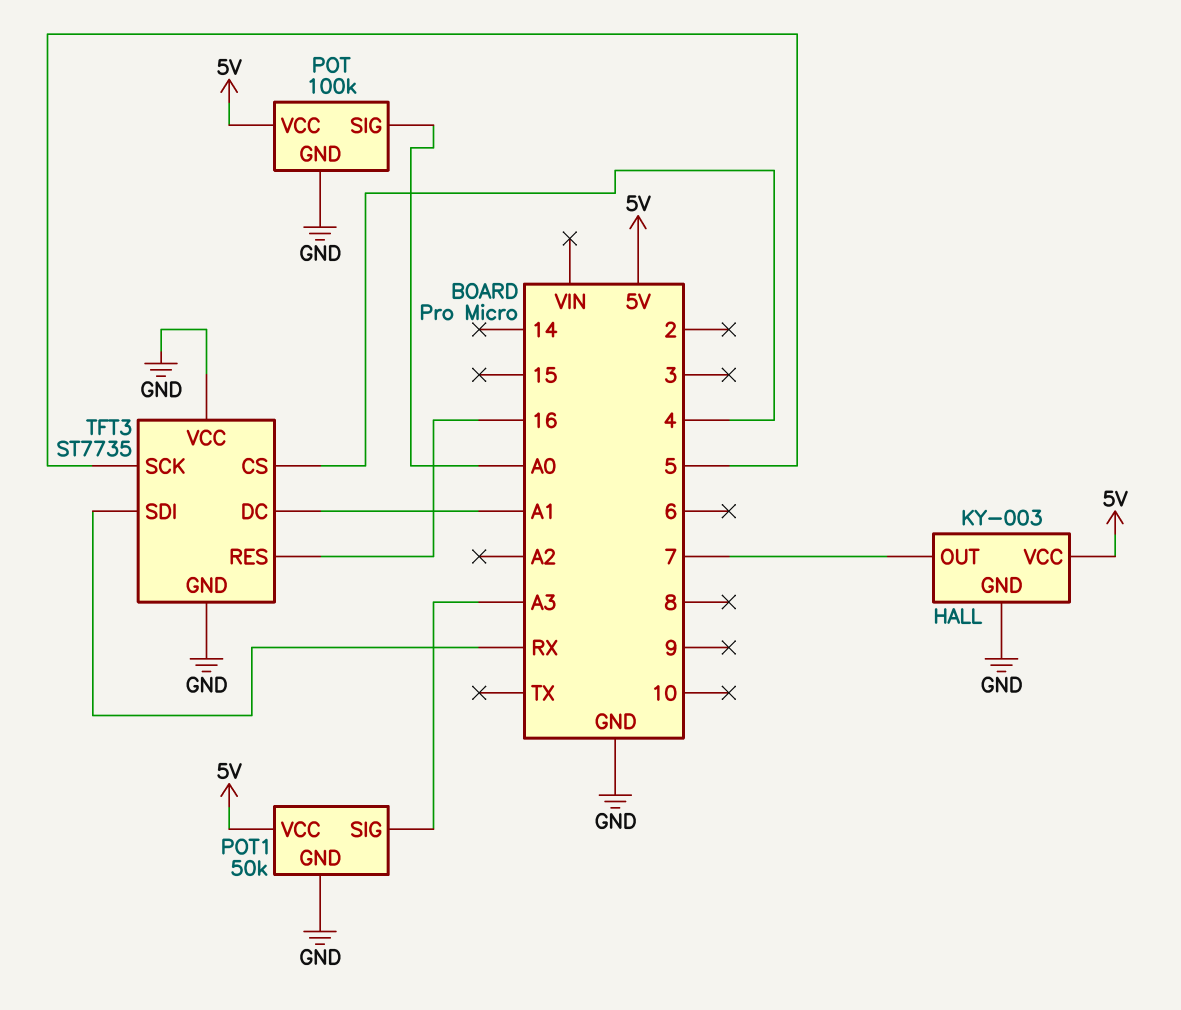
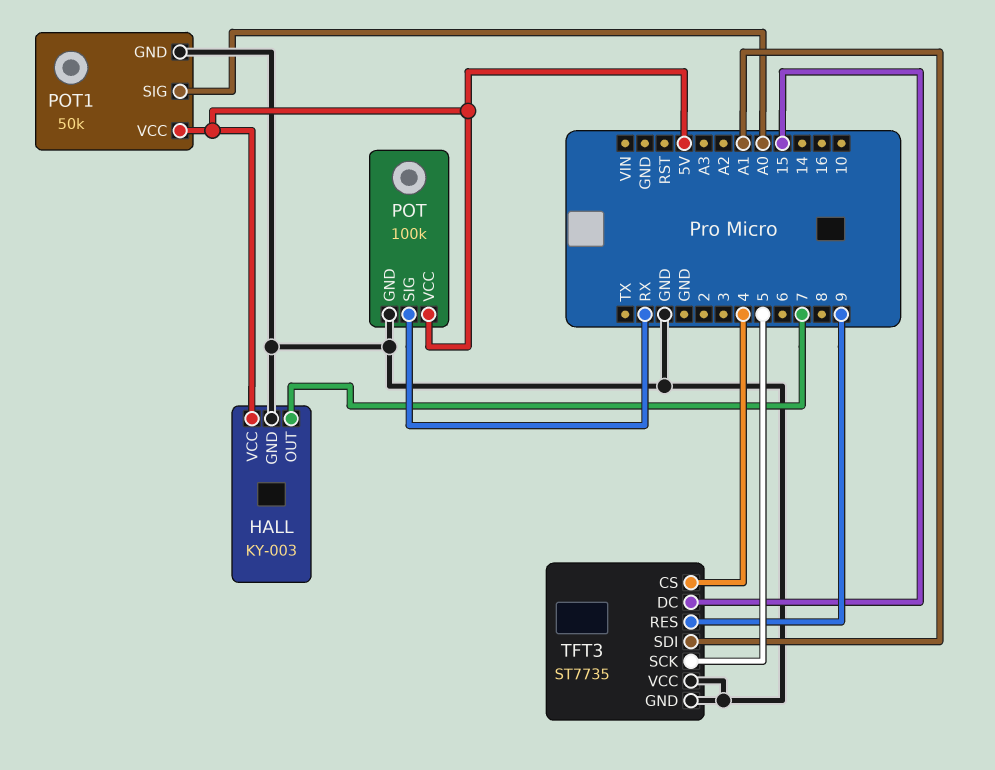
POT pin SIG: A0 -> RX
POT1 pin SIG: A3 -> A0
TFT3 pin DC: A1 -> 15
TFT3 pin RES: 16 -> 9
TFT3 pin SDI: RX -> A1

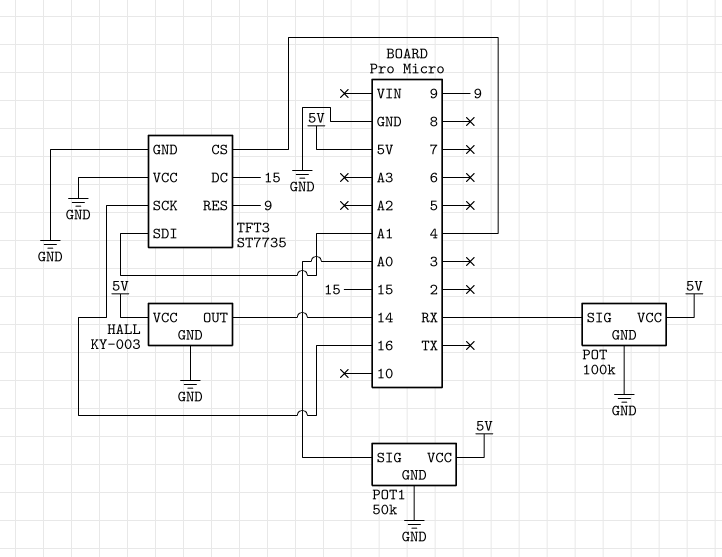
HALL pin OUT: 7 -> 14
TFT3 pin SCK: 5 -> 16

